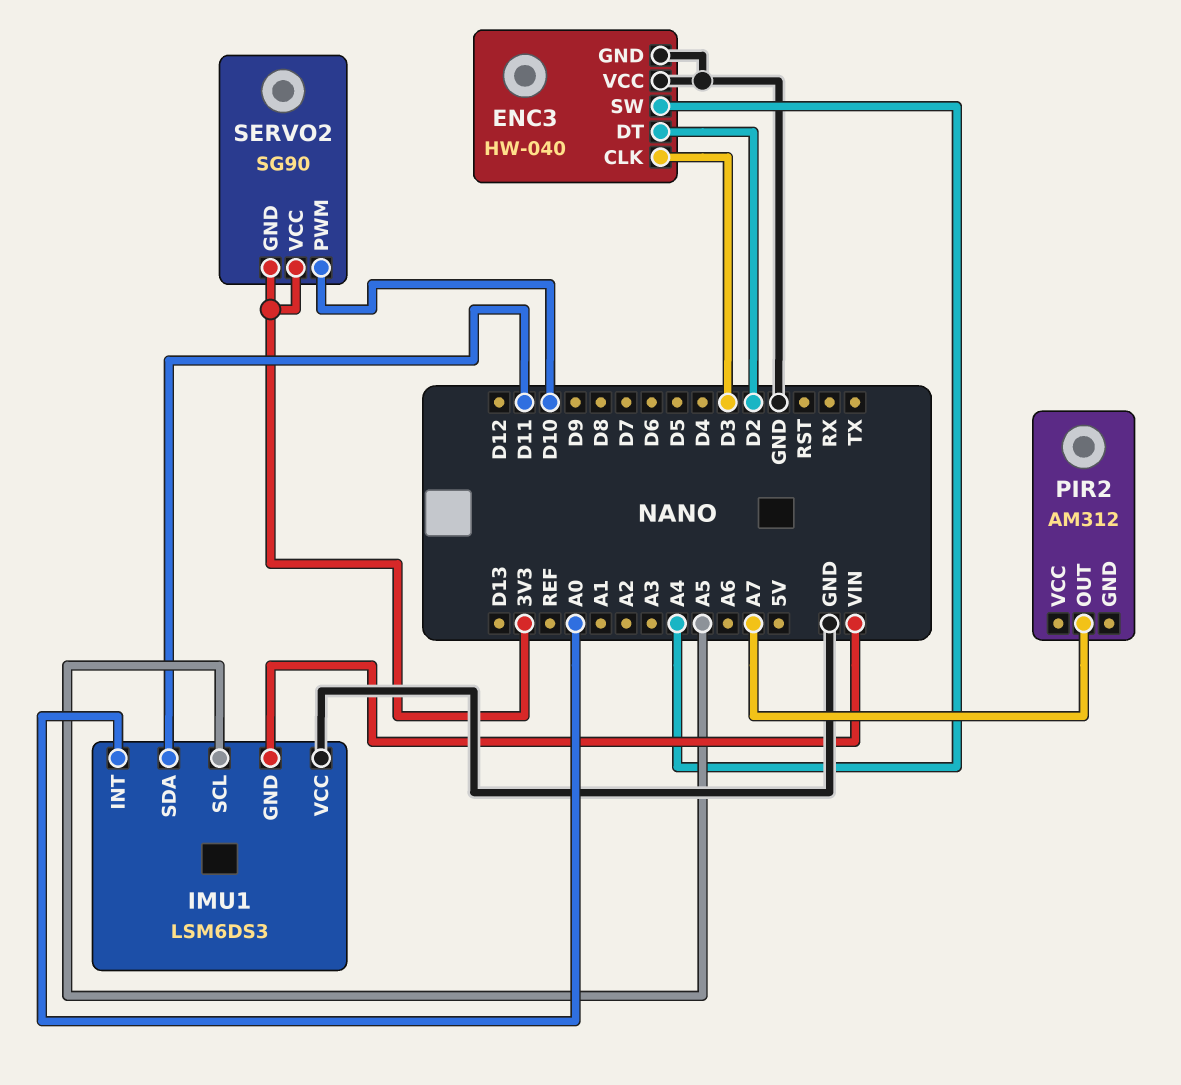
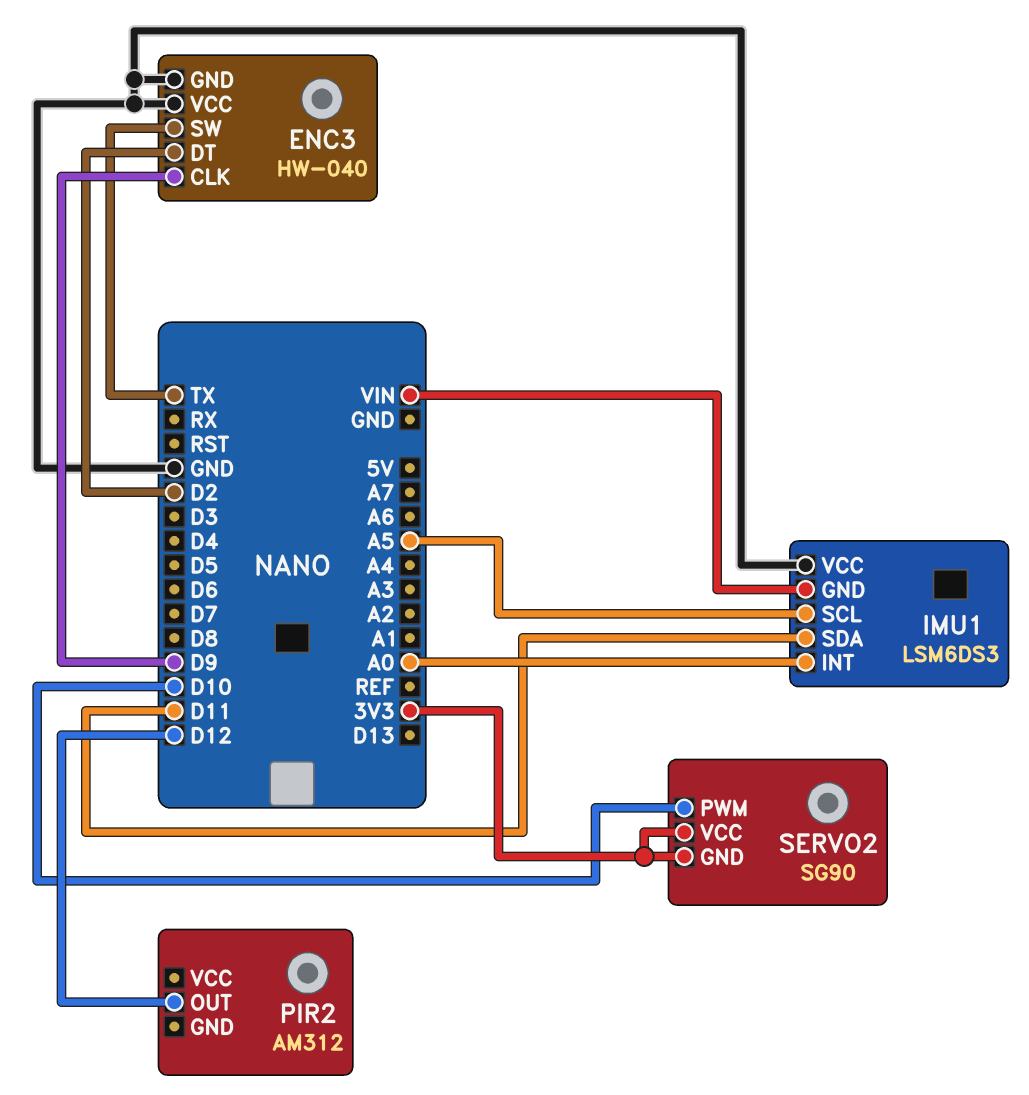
ENC3 pin CLK: D3 -> D9
ENC3 pin SW: A4 -> TX
PIR2 pin OUT: A7 -> D12

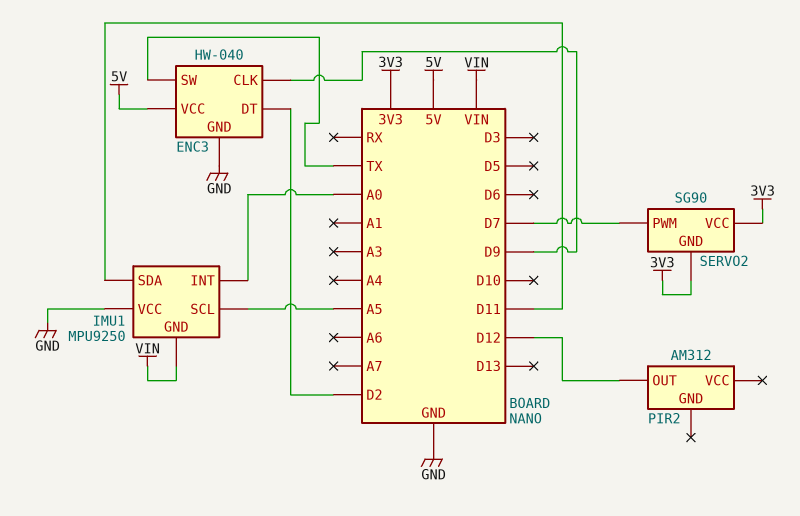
ENC3 pin VCC: GND -> 5V
IMU1: LSM6DS3 -> MPU9250
SERVO2 pin PWM: D10 -> D7

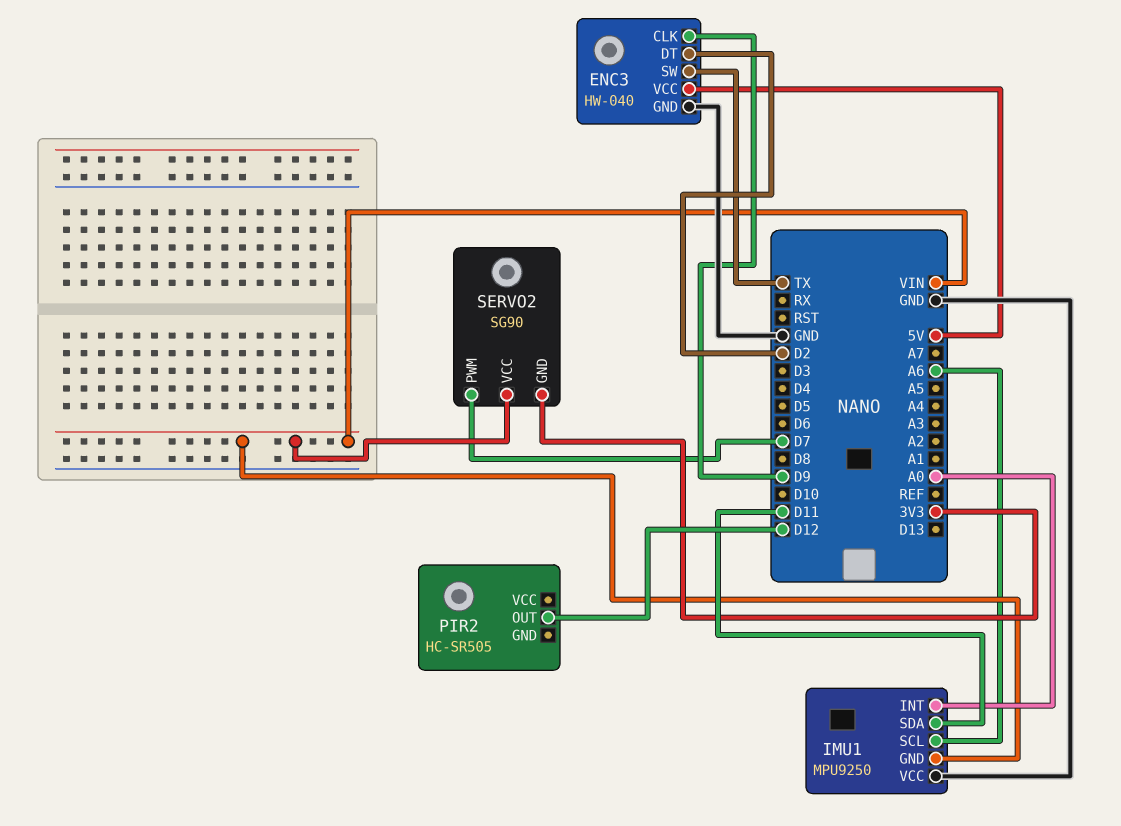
IMU1 pin SCL: A5 -> A6
PIR2: AM312 -> HC-SR505
SERVO2 pin VCC: 3V3 -> VIN

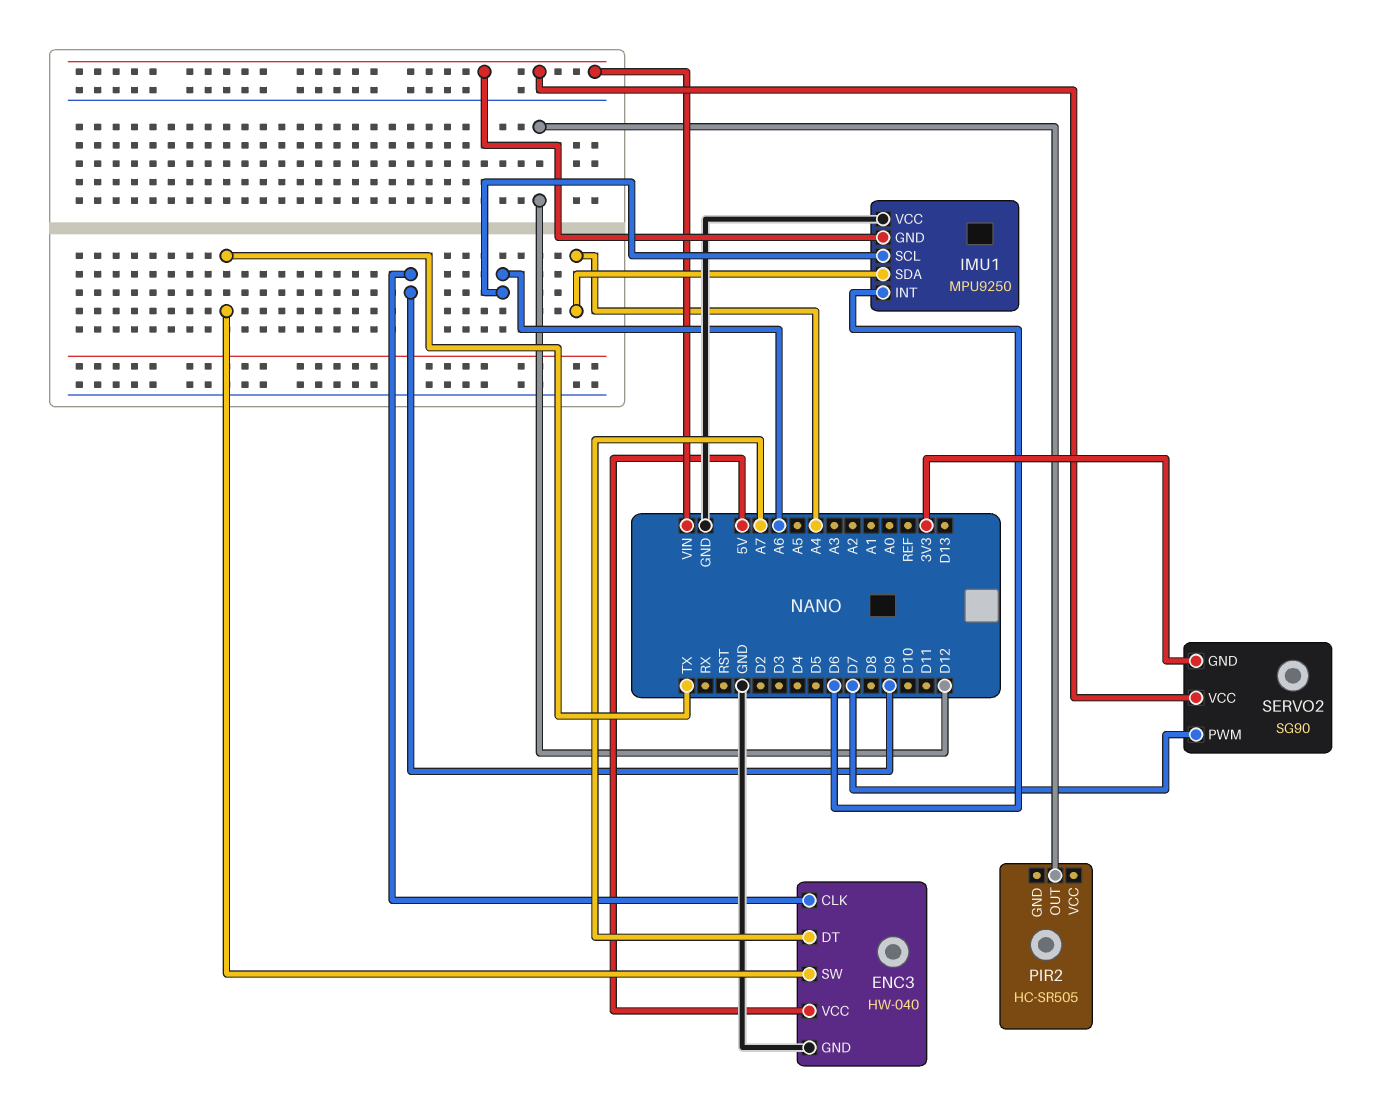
ENC3 pin DT: D2 -> A7
IMU1 pin INT: A0 -> D6
IMU1 pin SDA: D11 -> A4

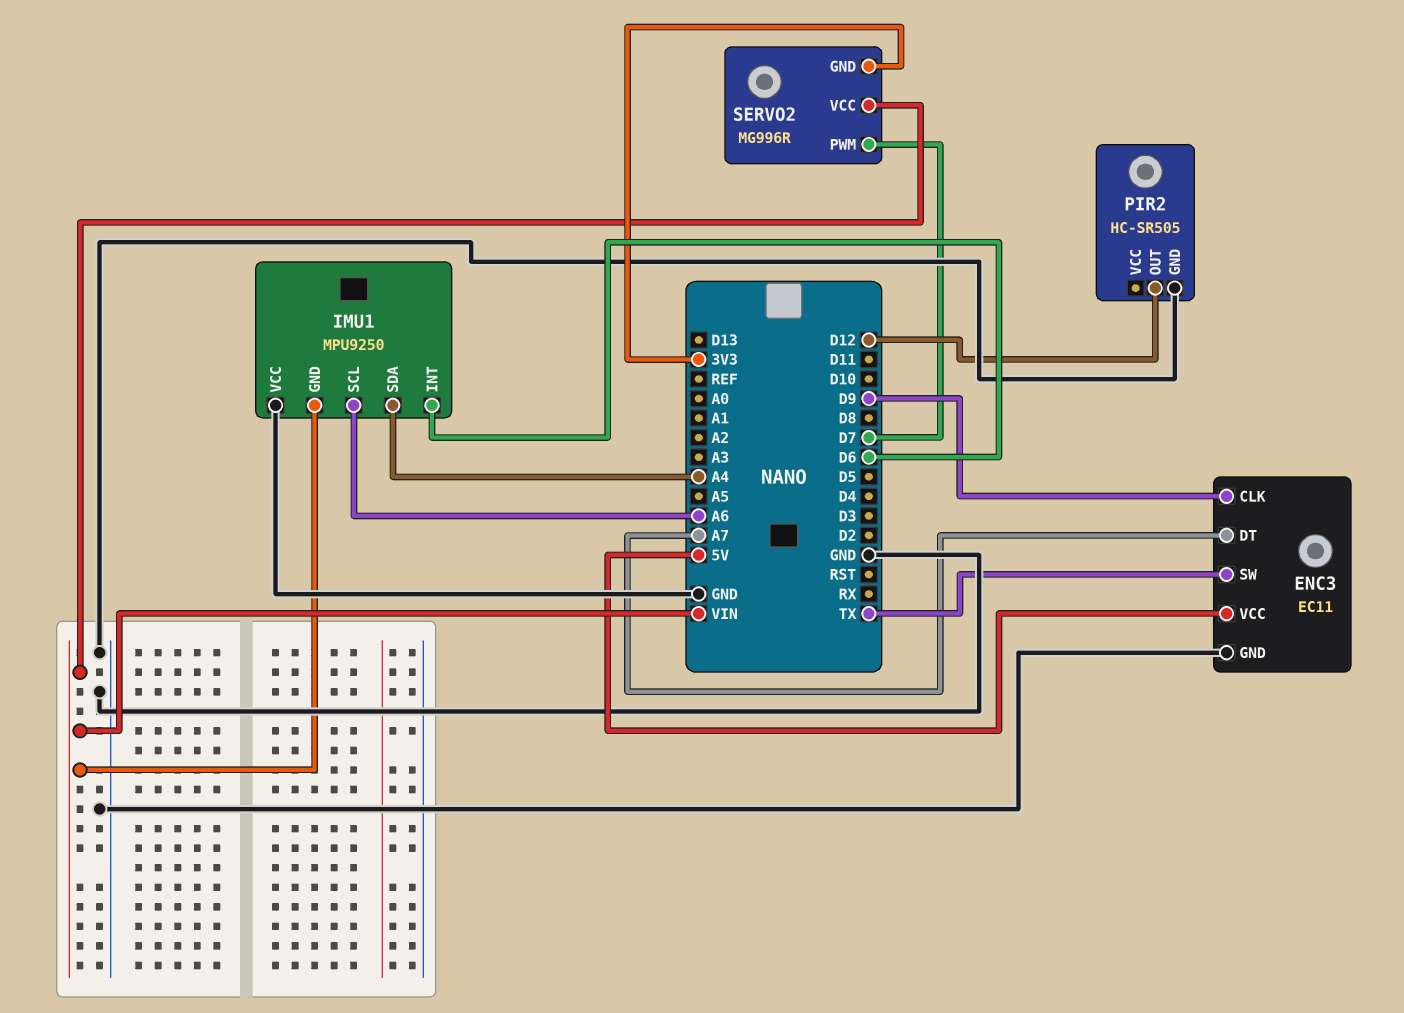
ENC3: HW-040 -> EC11
PIR2 pin GND: none -> GND
SERVO2: SG90 -> MG996R

